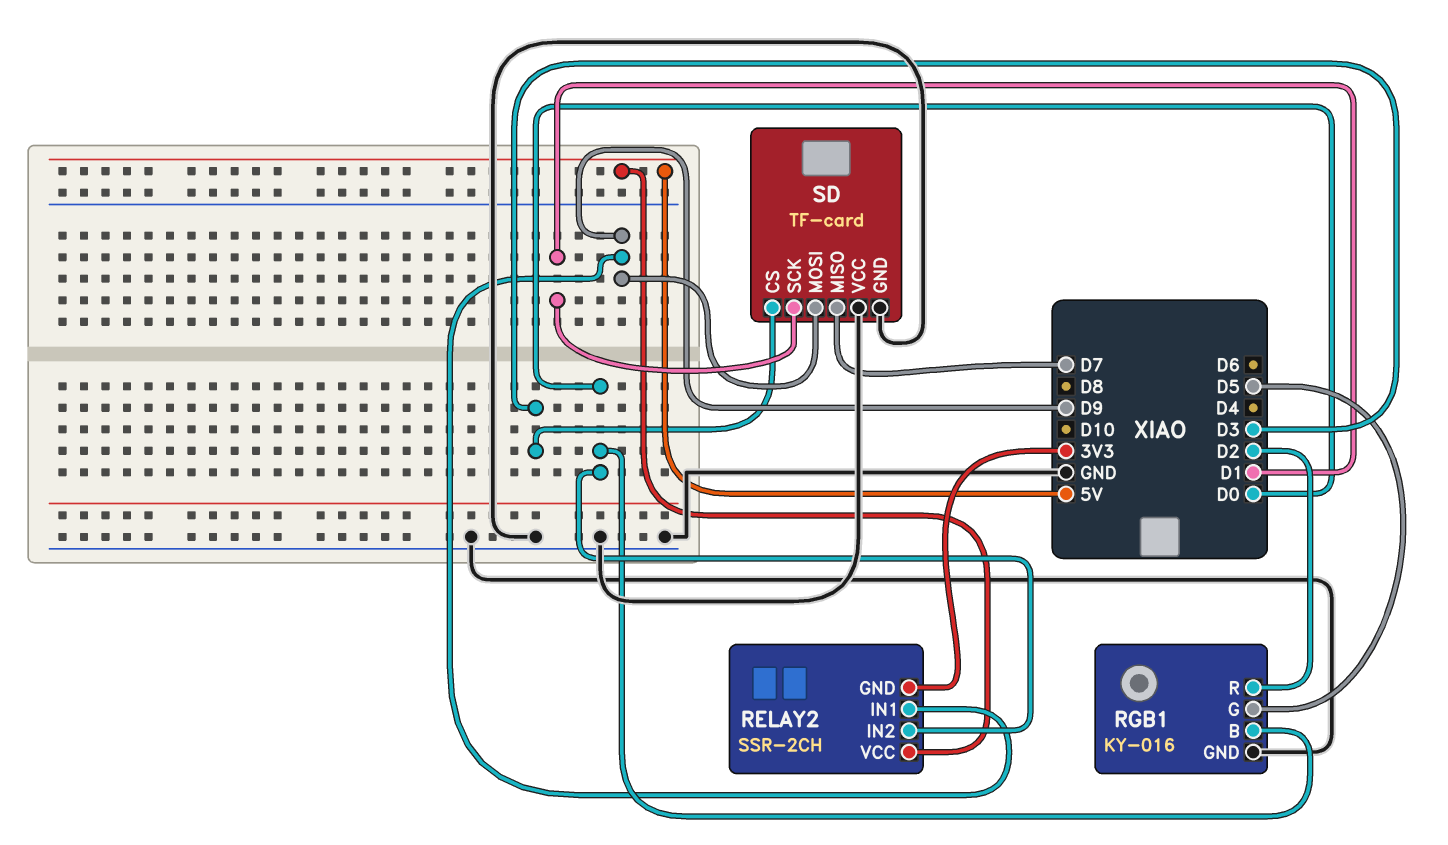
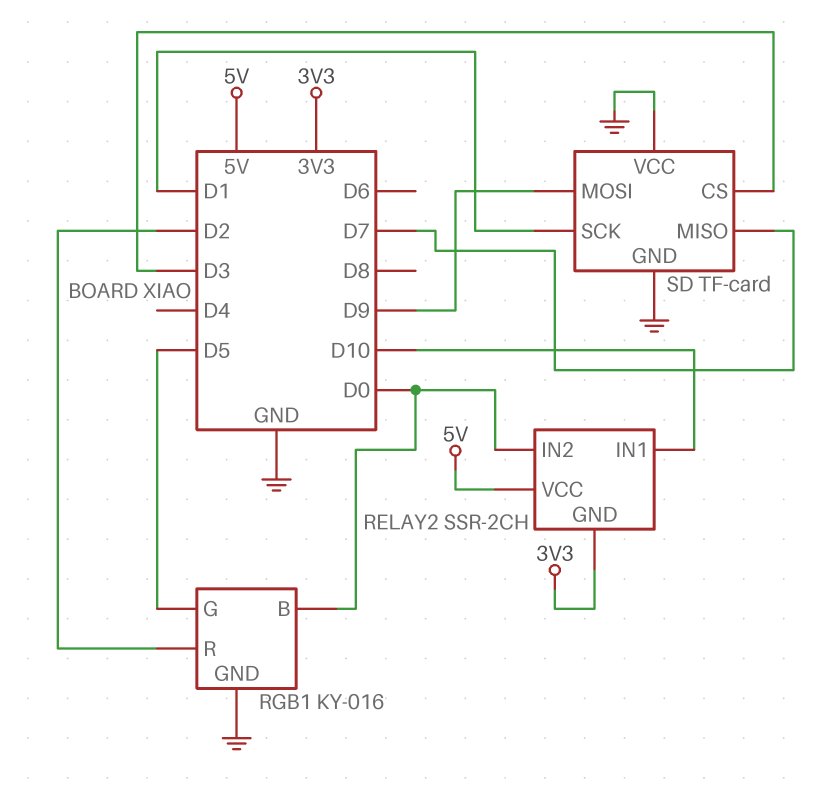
RELAY2 pin IN1: D9 -> D10

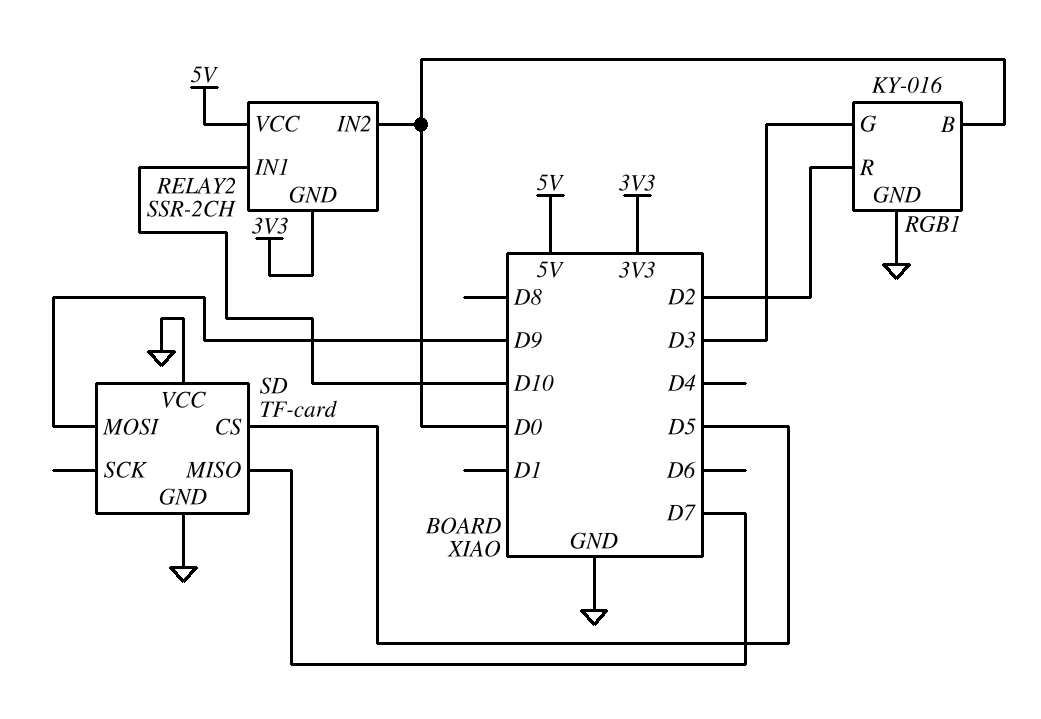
RGB1 pin G: D5 -> D3
SD pin CS: D3 -> D5
SD pin SCK: D1 -> none

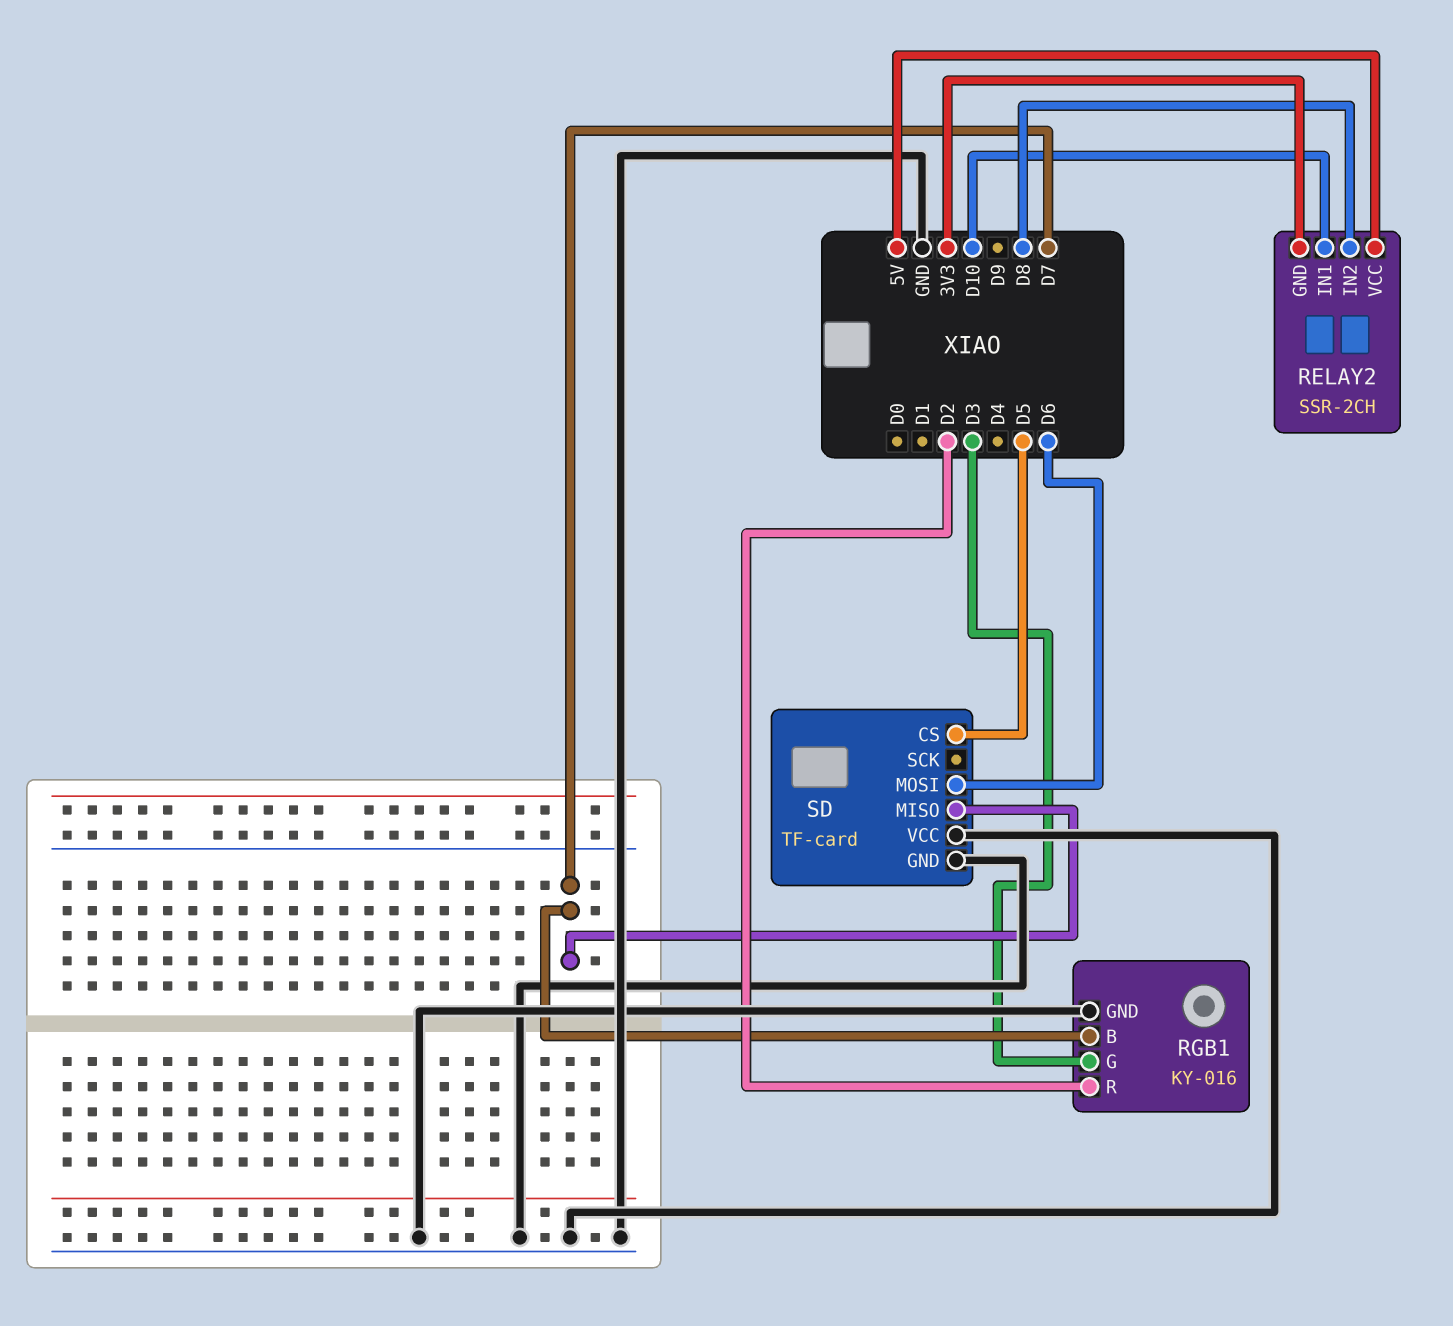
RELAY2 pin IN2: D0 -> D8
RGB1 pin B: D0 -> D7
SD pin MOSI: D9 -> D6

